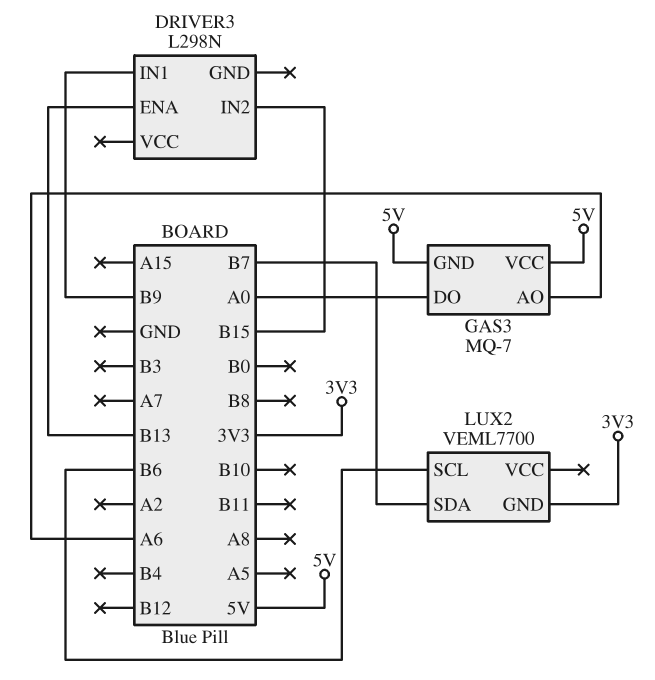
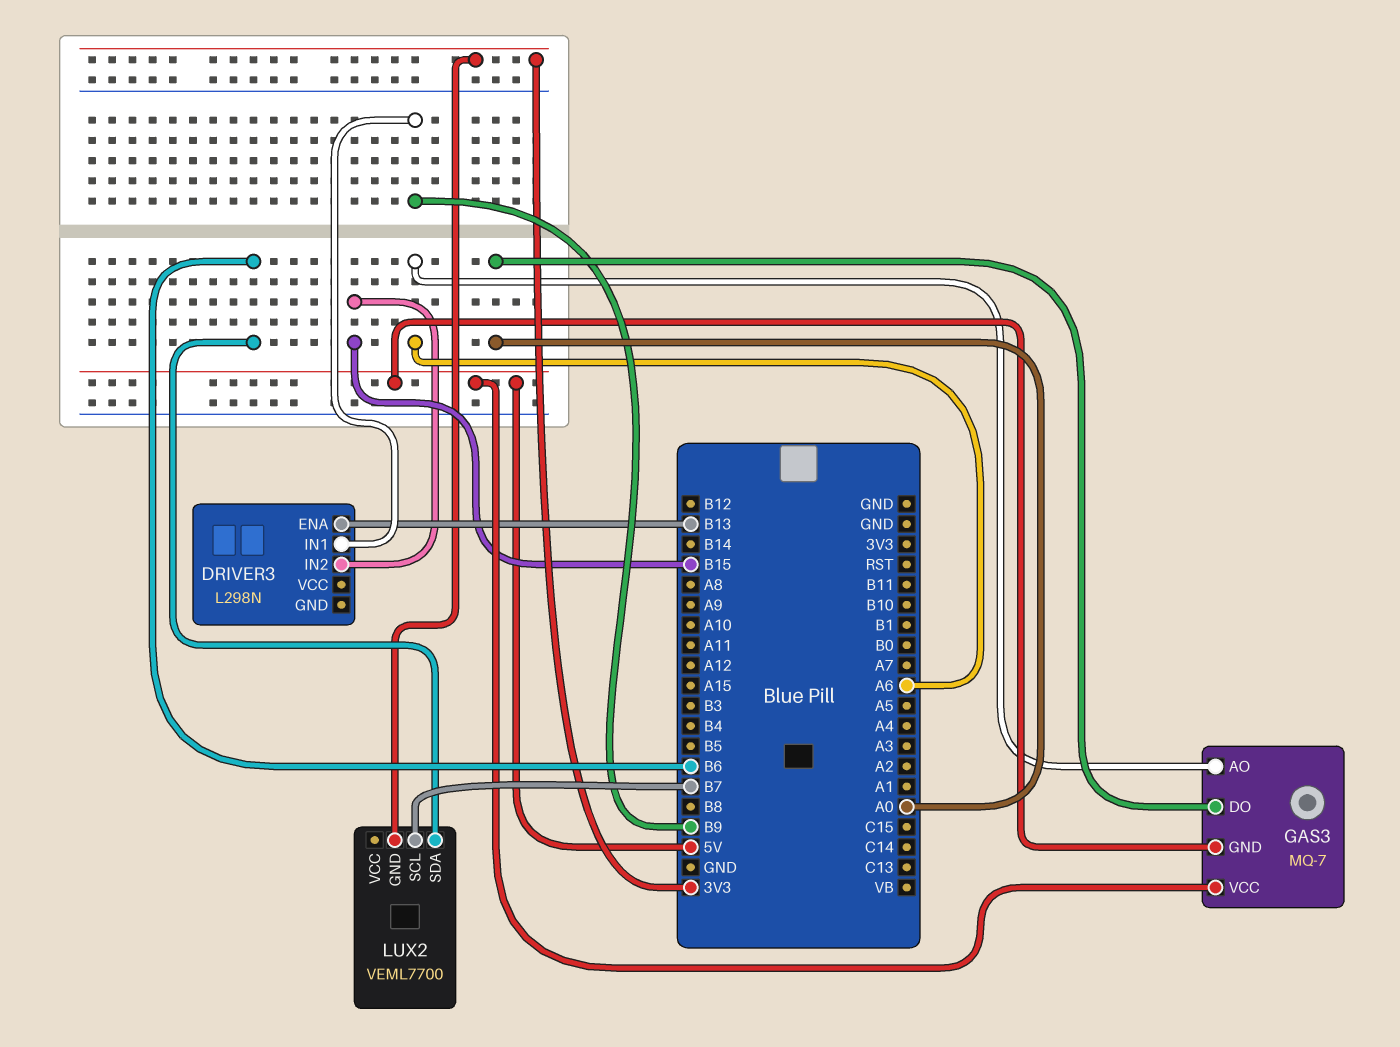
LUX2 pin SCL: B6 -> B7
LUX2 pin SDA: B7 -> B6

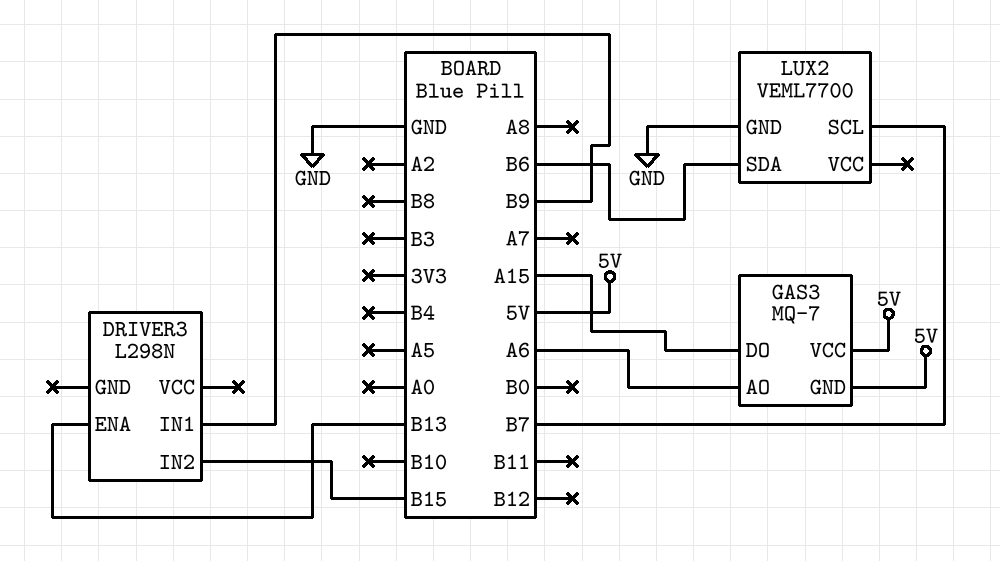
GAS3 pin DO: A0 -> A15
LUX2 pin GND: 3V3 -> GND

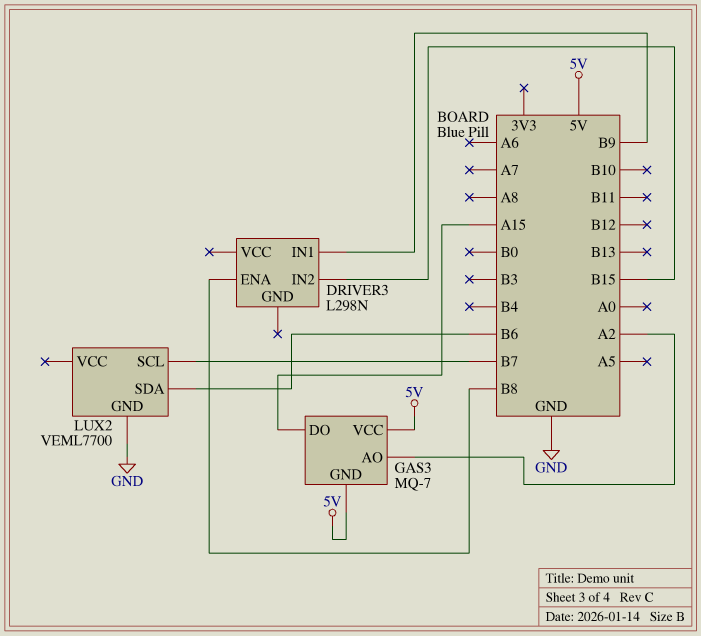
DRIVER3 pin ENA: B13 -> B8
GAS3 pin AO: A6 -> A2

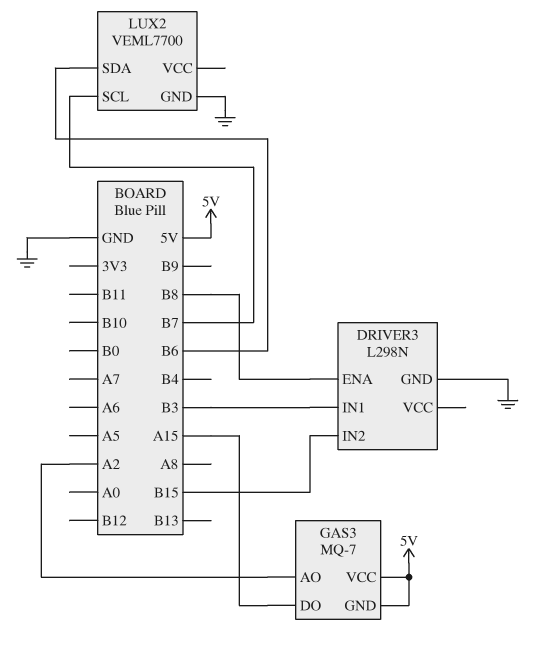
DRIVER3 pin GND: none -> GND
DRIVER3 pin IN1: B9 -> B3

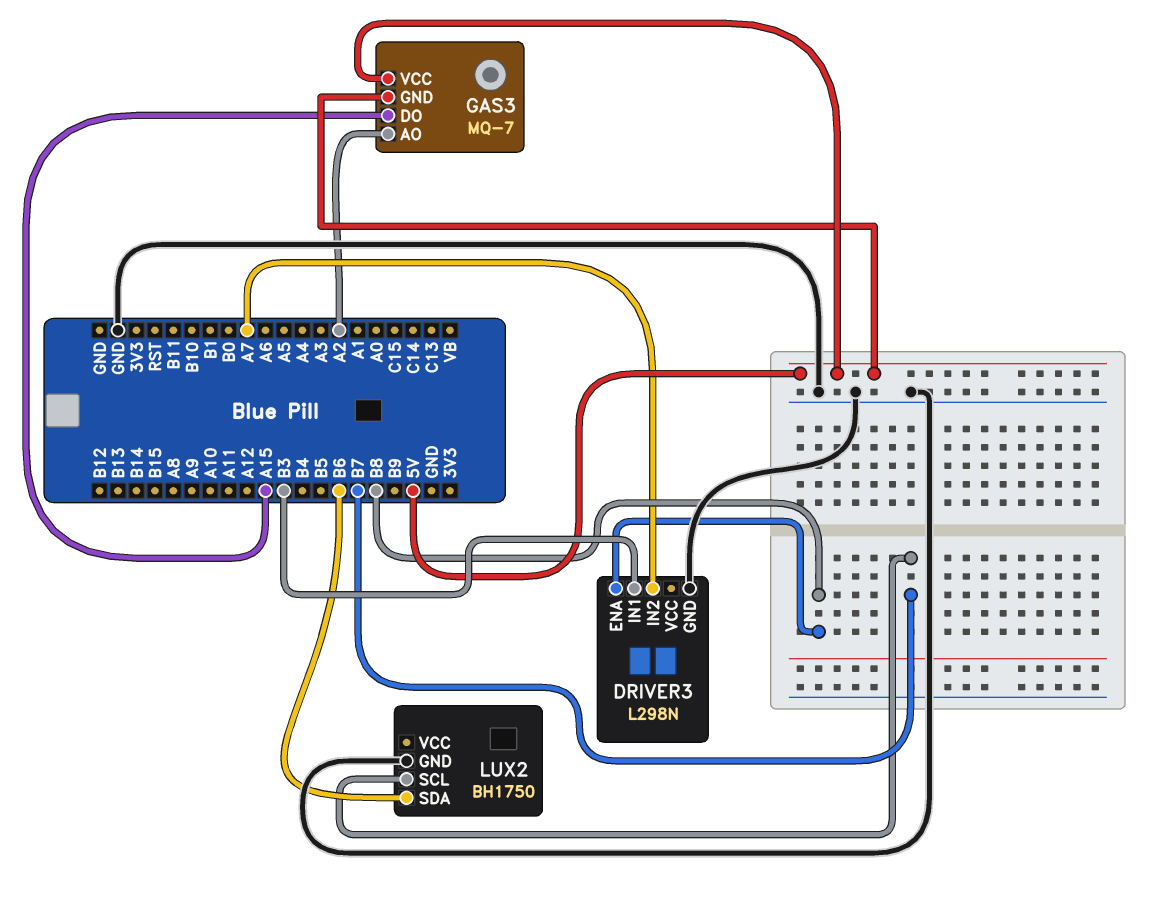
DRIVER3 pin IN2: B15 -> A7
LUX2: VEML7700 -> BH1750

